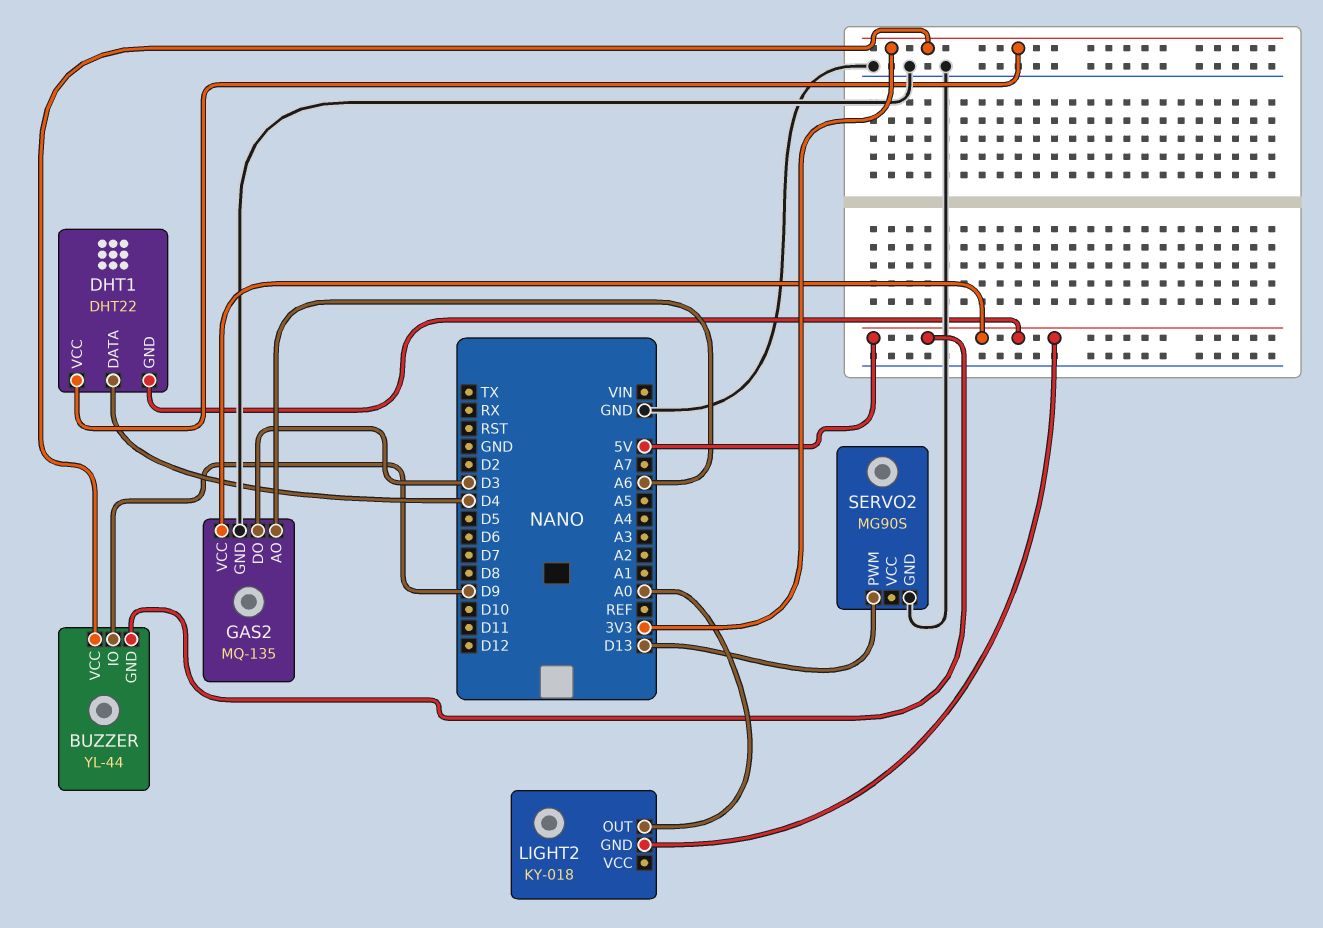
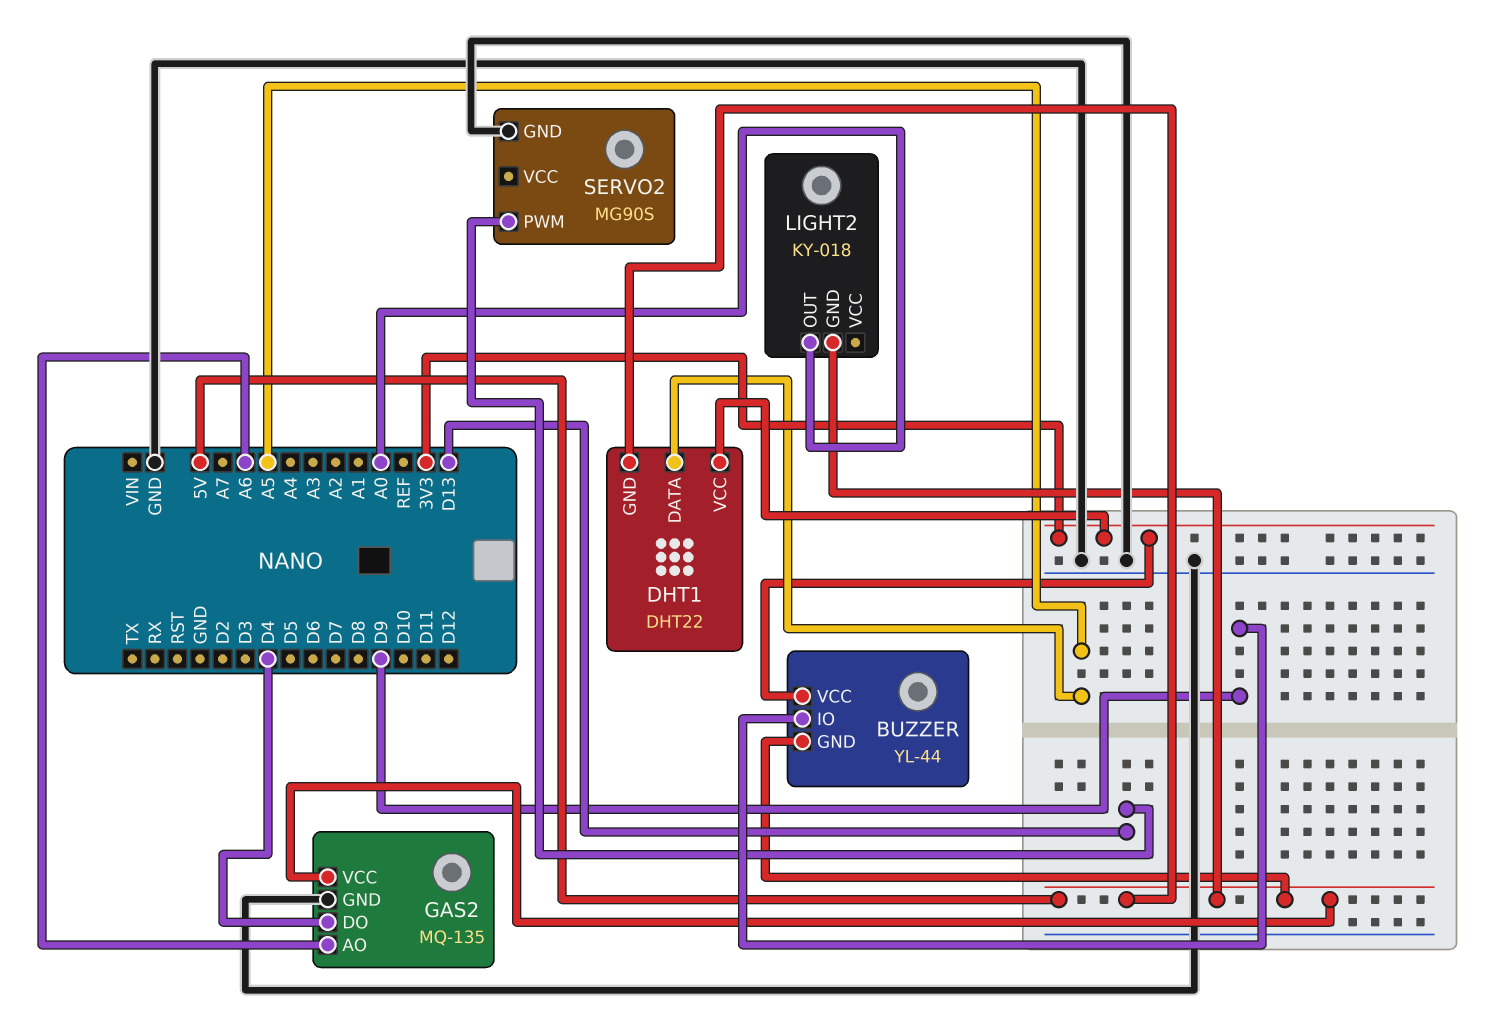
DHT1 pin DATA: D4 -> A5
GAS2 pin DO: D3 -> D4

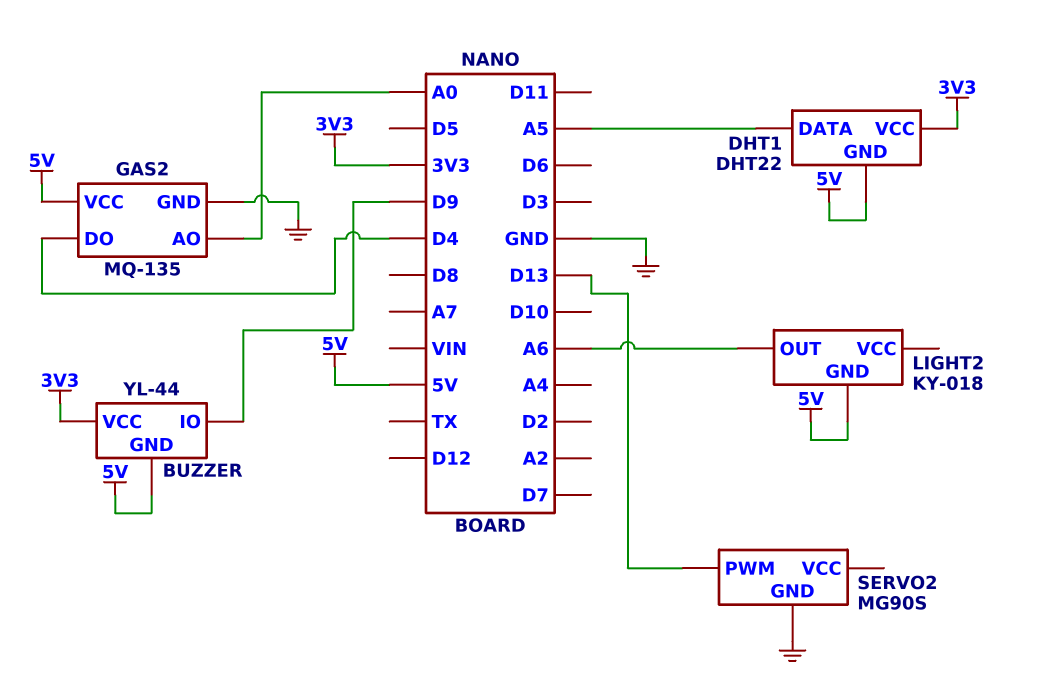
GAS2 pin AO: A6 -> A0
LIGHT2 pin OUT: A0 -> A6

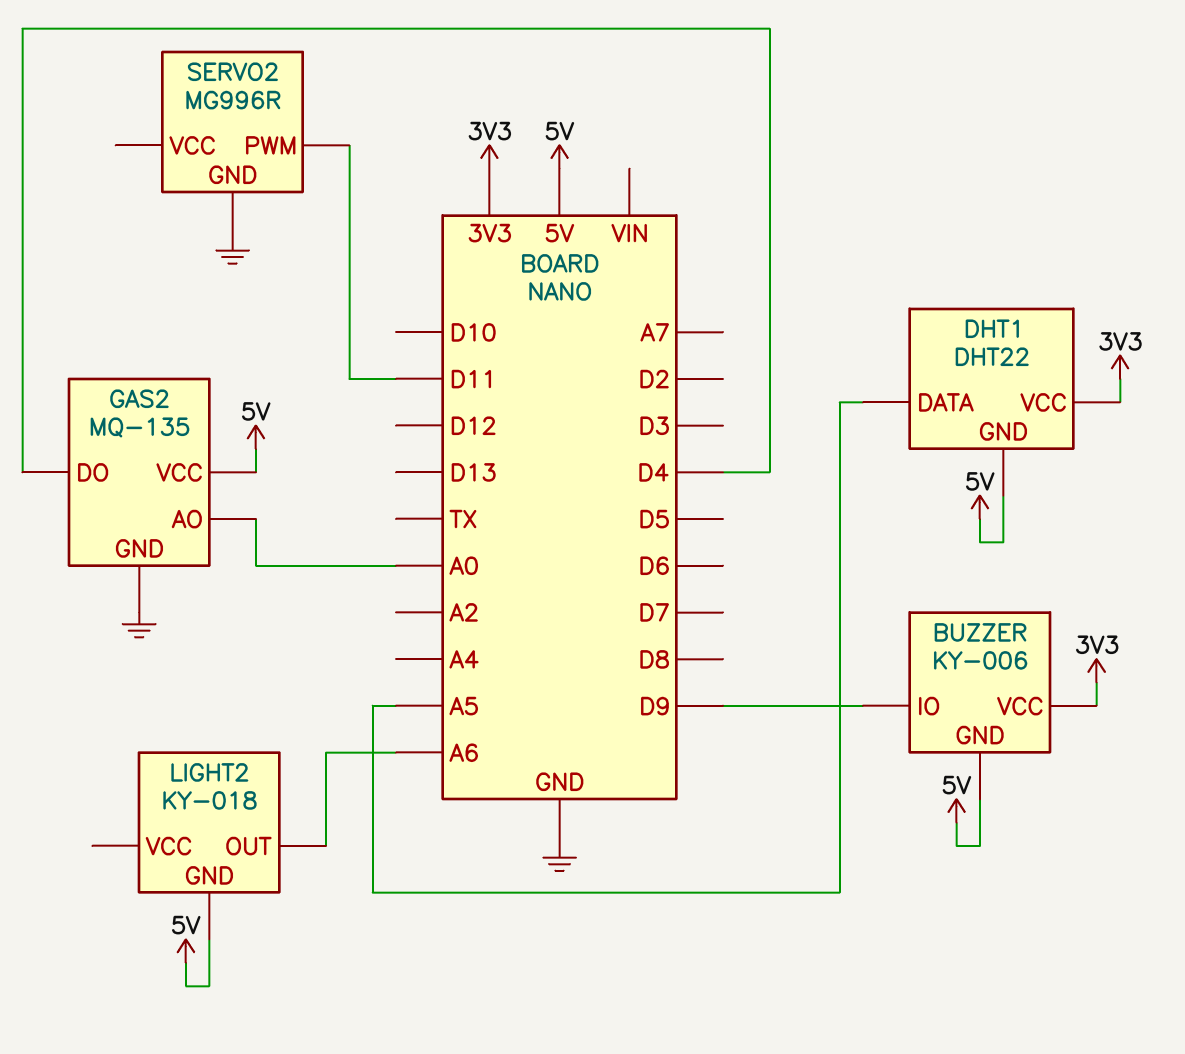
BUZZER: YL-44 -> KY-006
SERVO2: MG90S -> MG996R
SERVO2 pin PWM: D13 -> D11

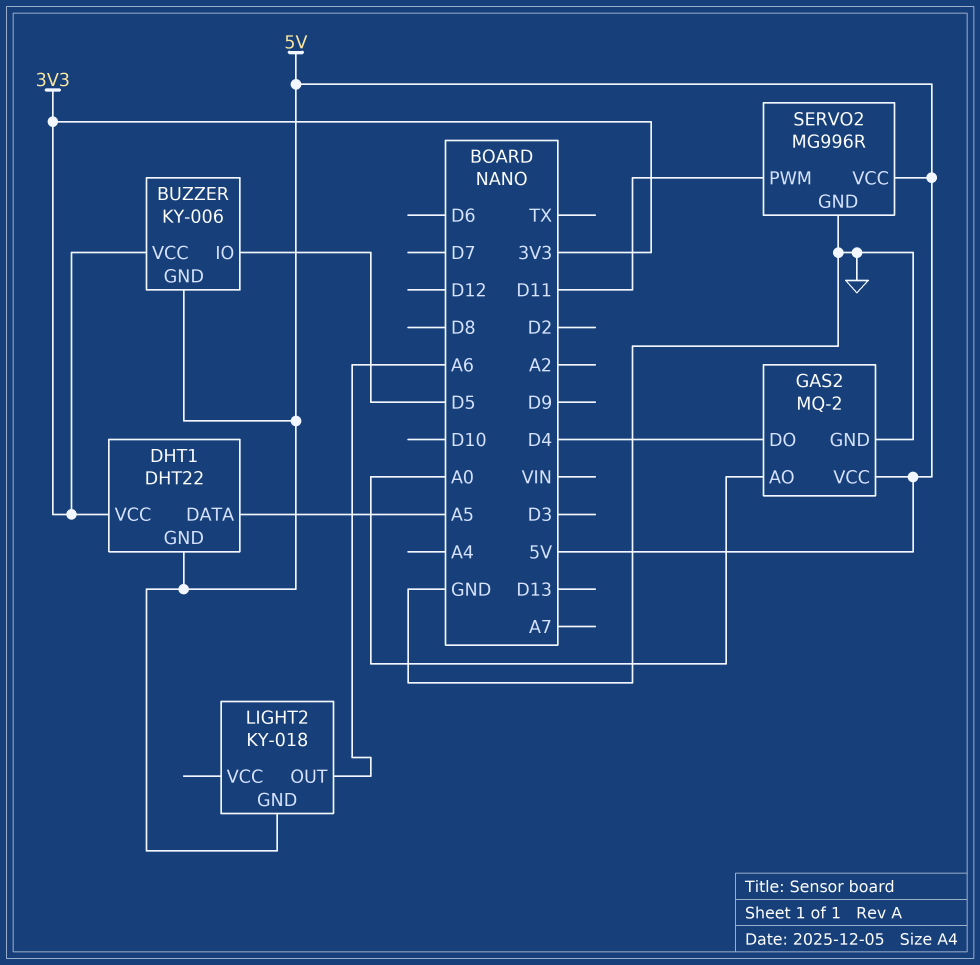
BUZZER pin IO: D9 -> D5
GAS2: MQ-135 -> MQ-2
SERVO2 pin VCC: none -> 5V

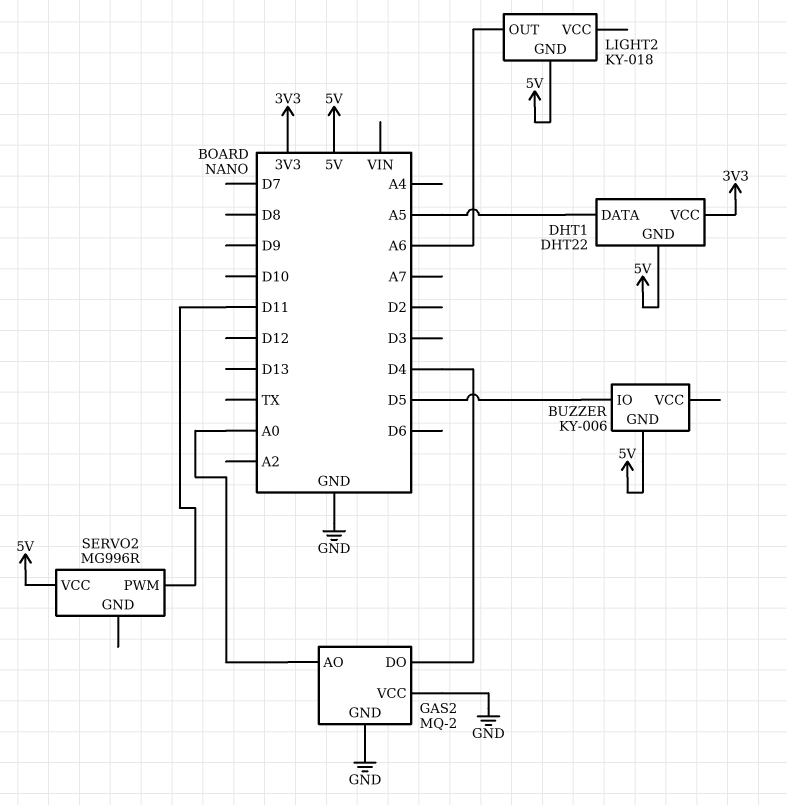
BUZZER pin VCC: 3V3 -> none
GAS2 pin VCC: 5V -> GND
SERVO2 pin GND: GND -> none

